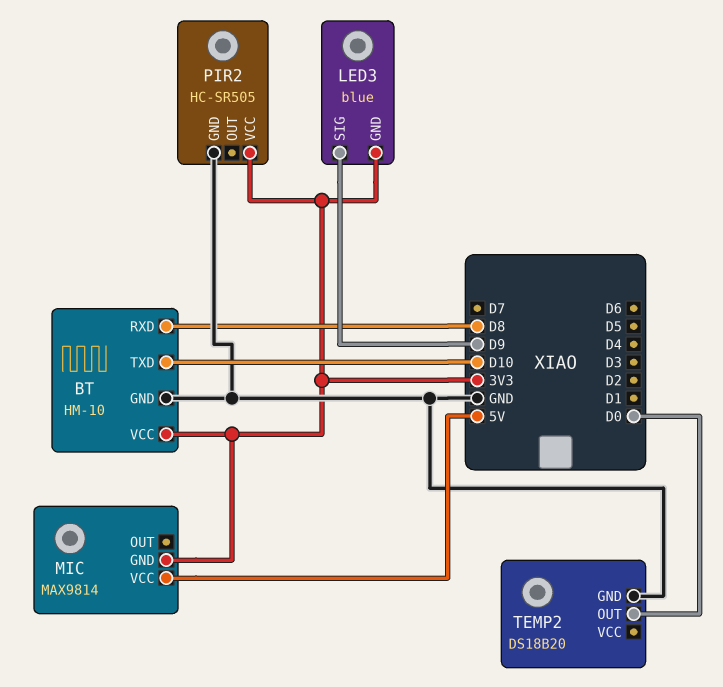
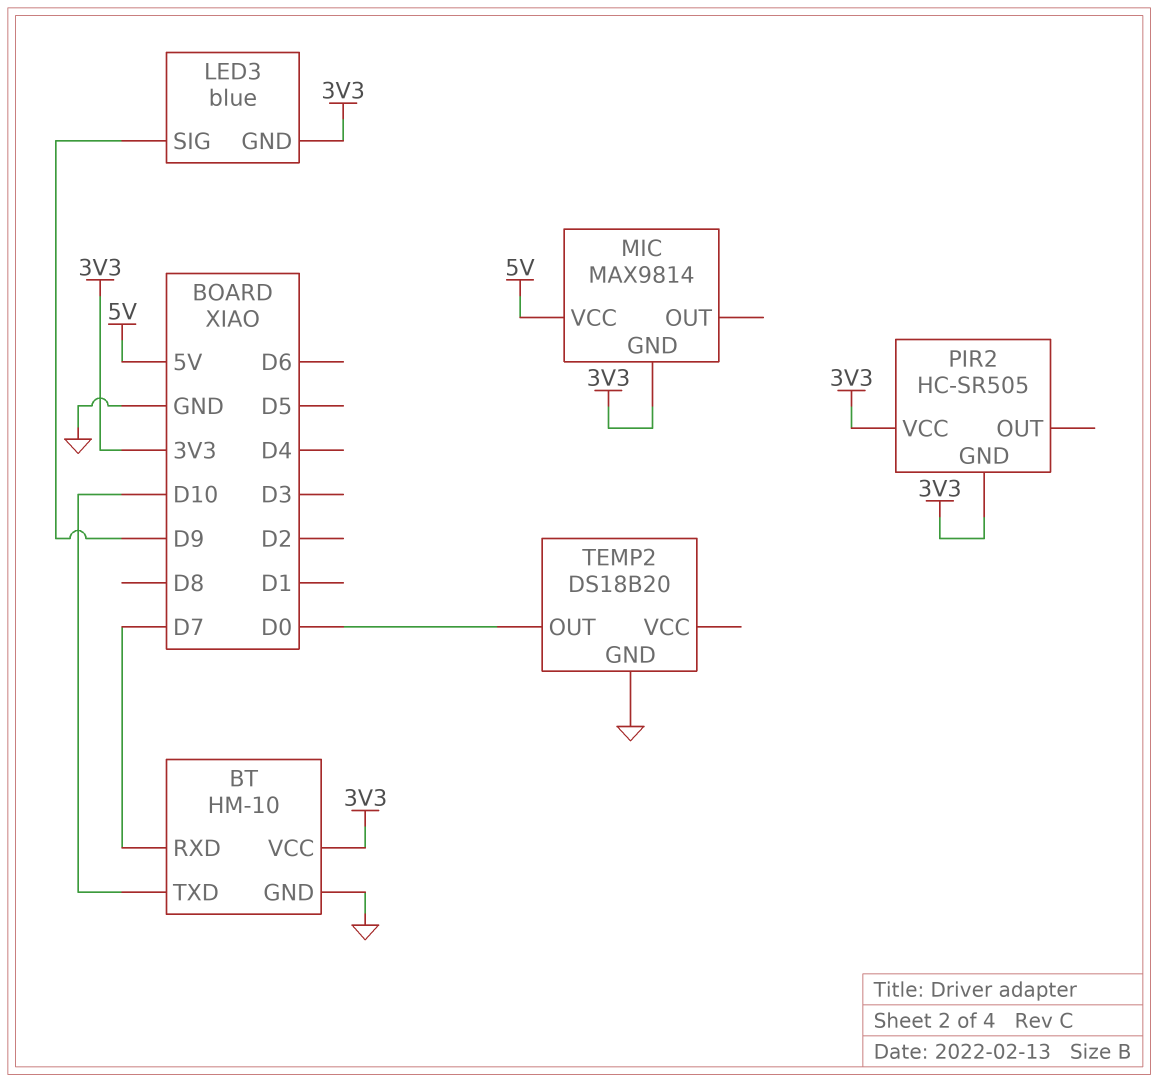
BT pin RXD: D8 -> D7
PIR2 pin GND: GND -> 3V3

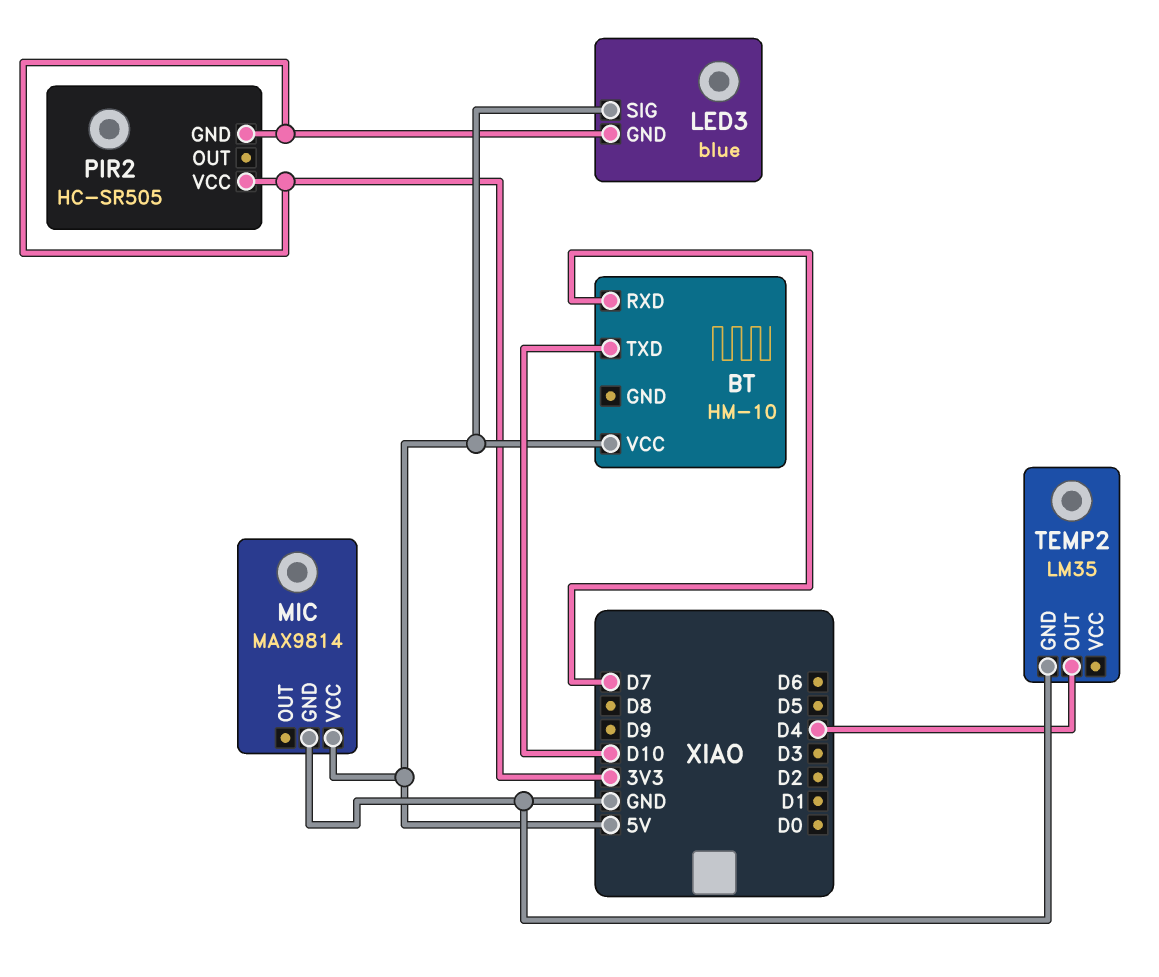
BT pin GND: GND -> none
BT pin VCC: 3V3 -> 5V
LED3 pin SIG: D9 -> 5V
MIC pin GND: 3V3 -> GND
TEMP2: DS18B20 -> LM35
TEMP2 pin OUT: D0 -> D4

